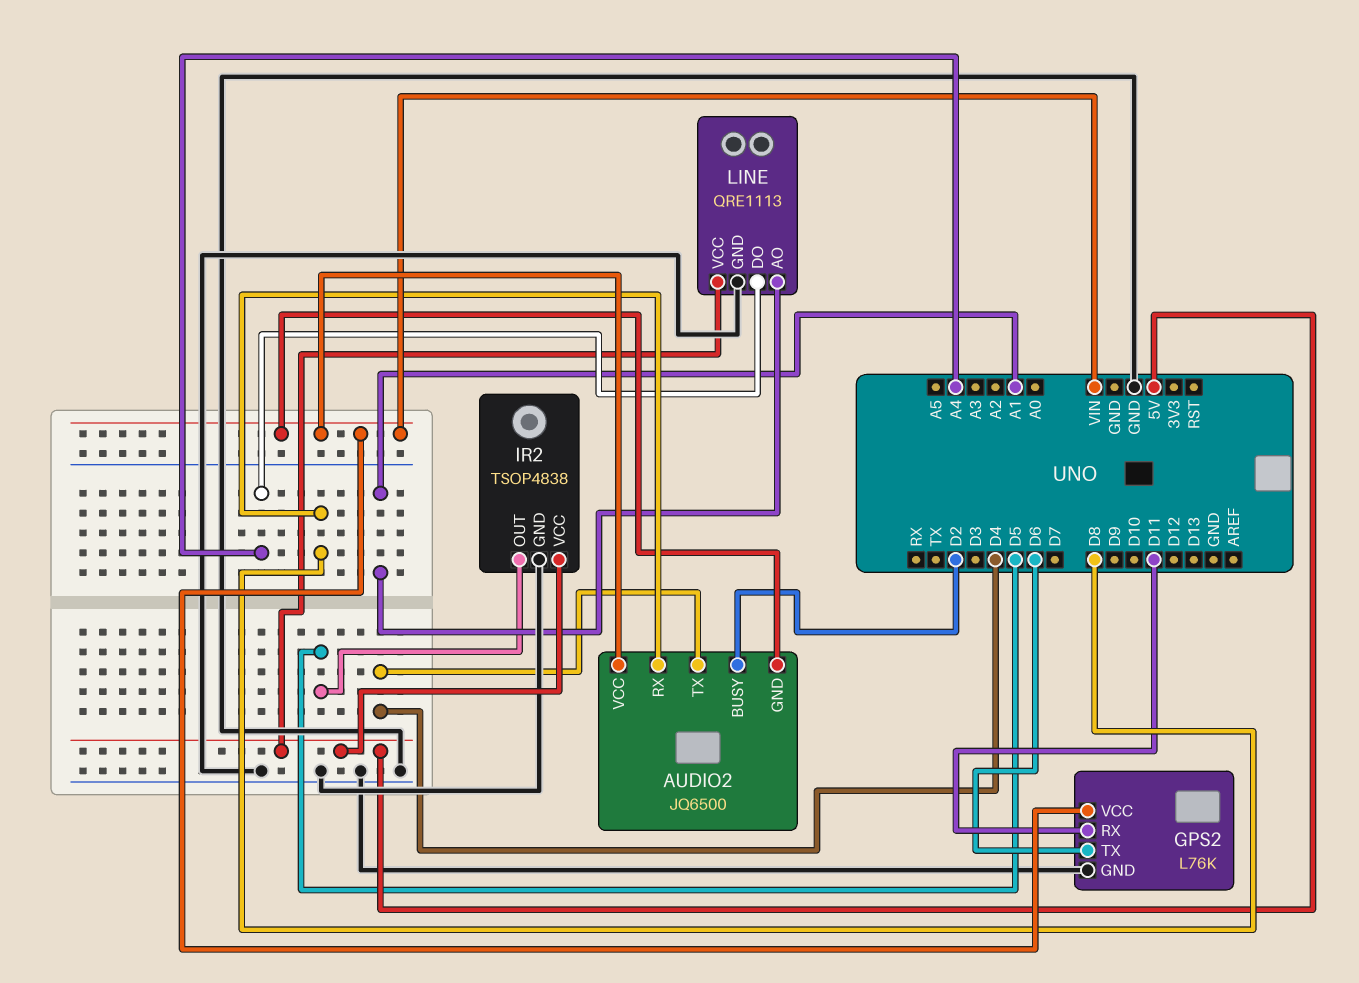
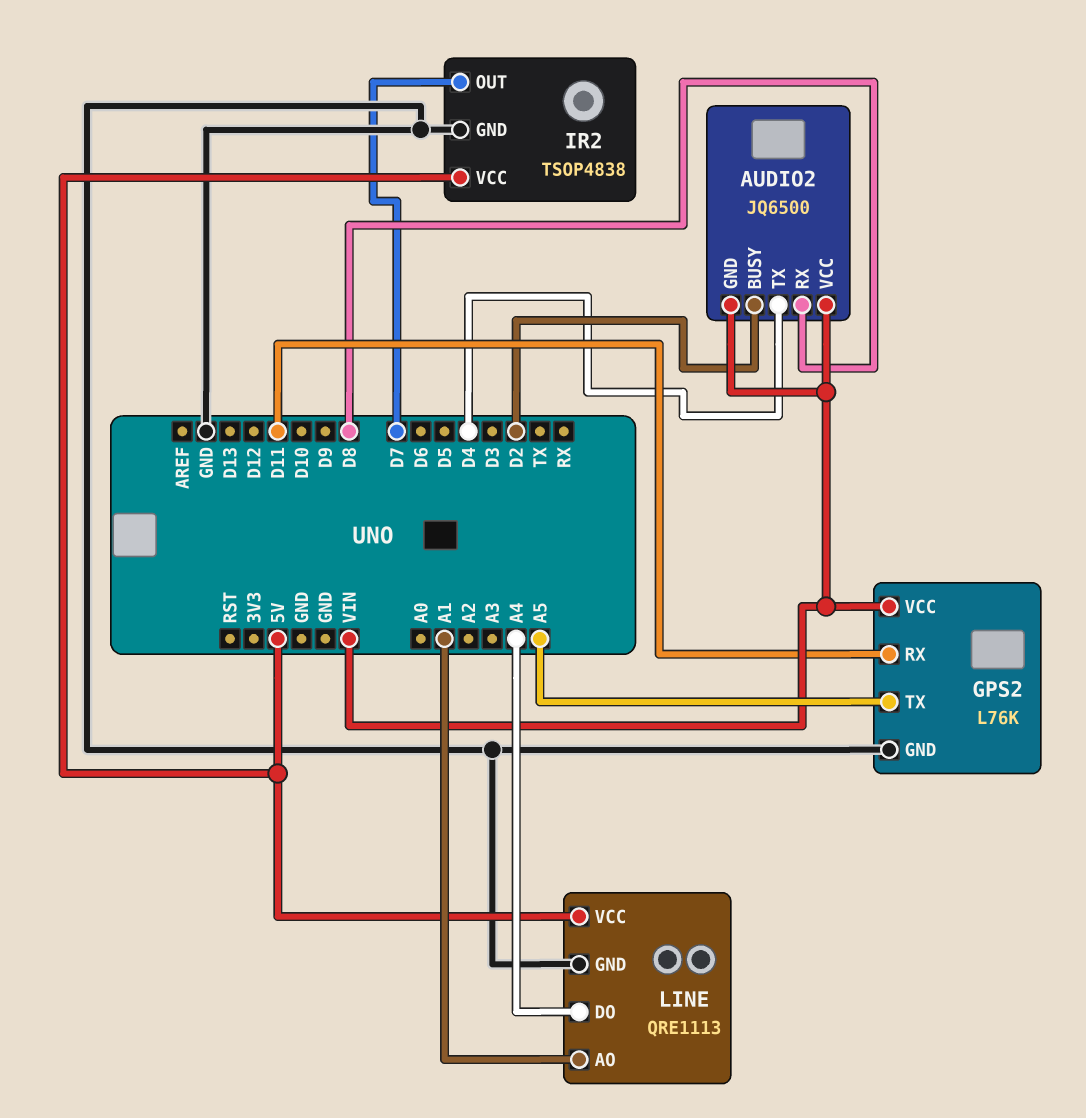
GPS2 pin TX: D6 -> A5
IR2 pin OUT: D5 -> D7

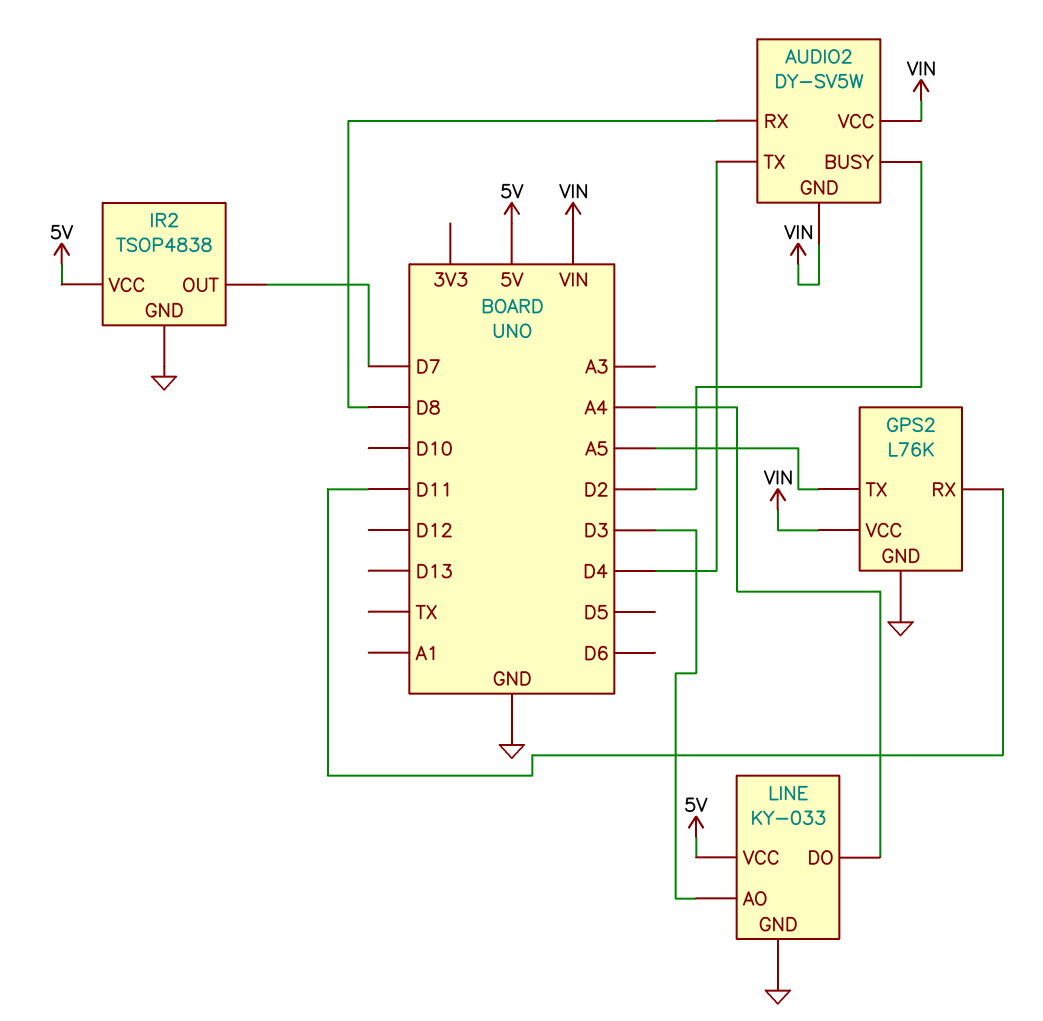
AUDIO2: JQ6500 -> DY-SV5W
LINE: QRE1113 -> KY-033
LINE pin AO: A1 -> D3

